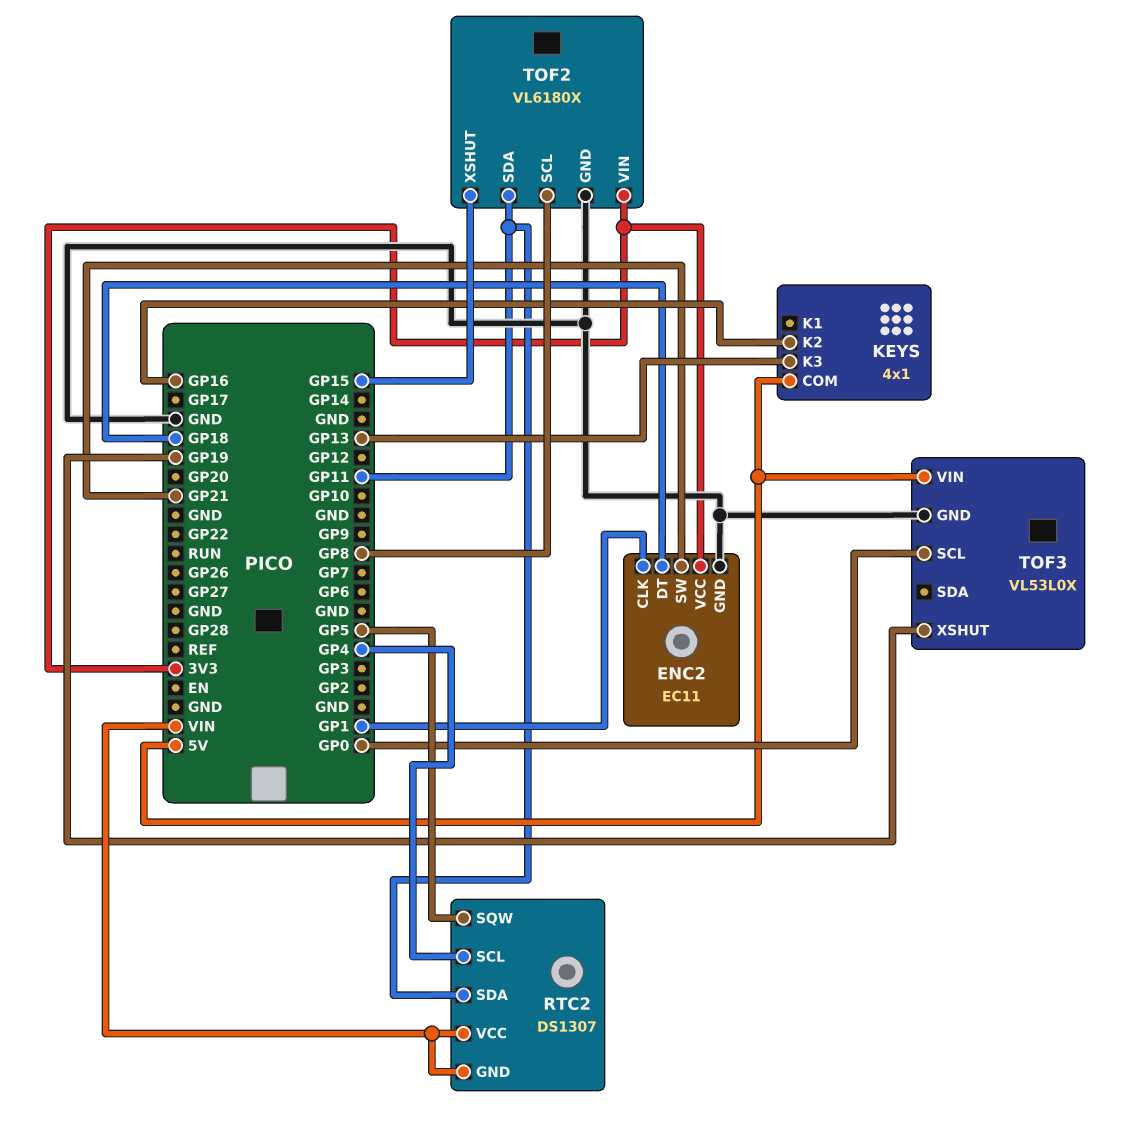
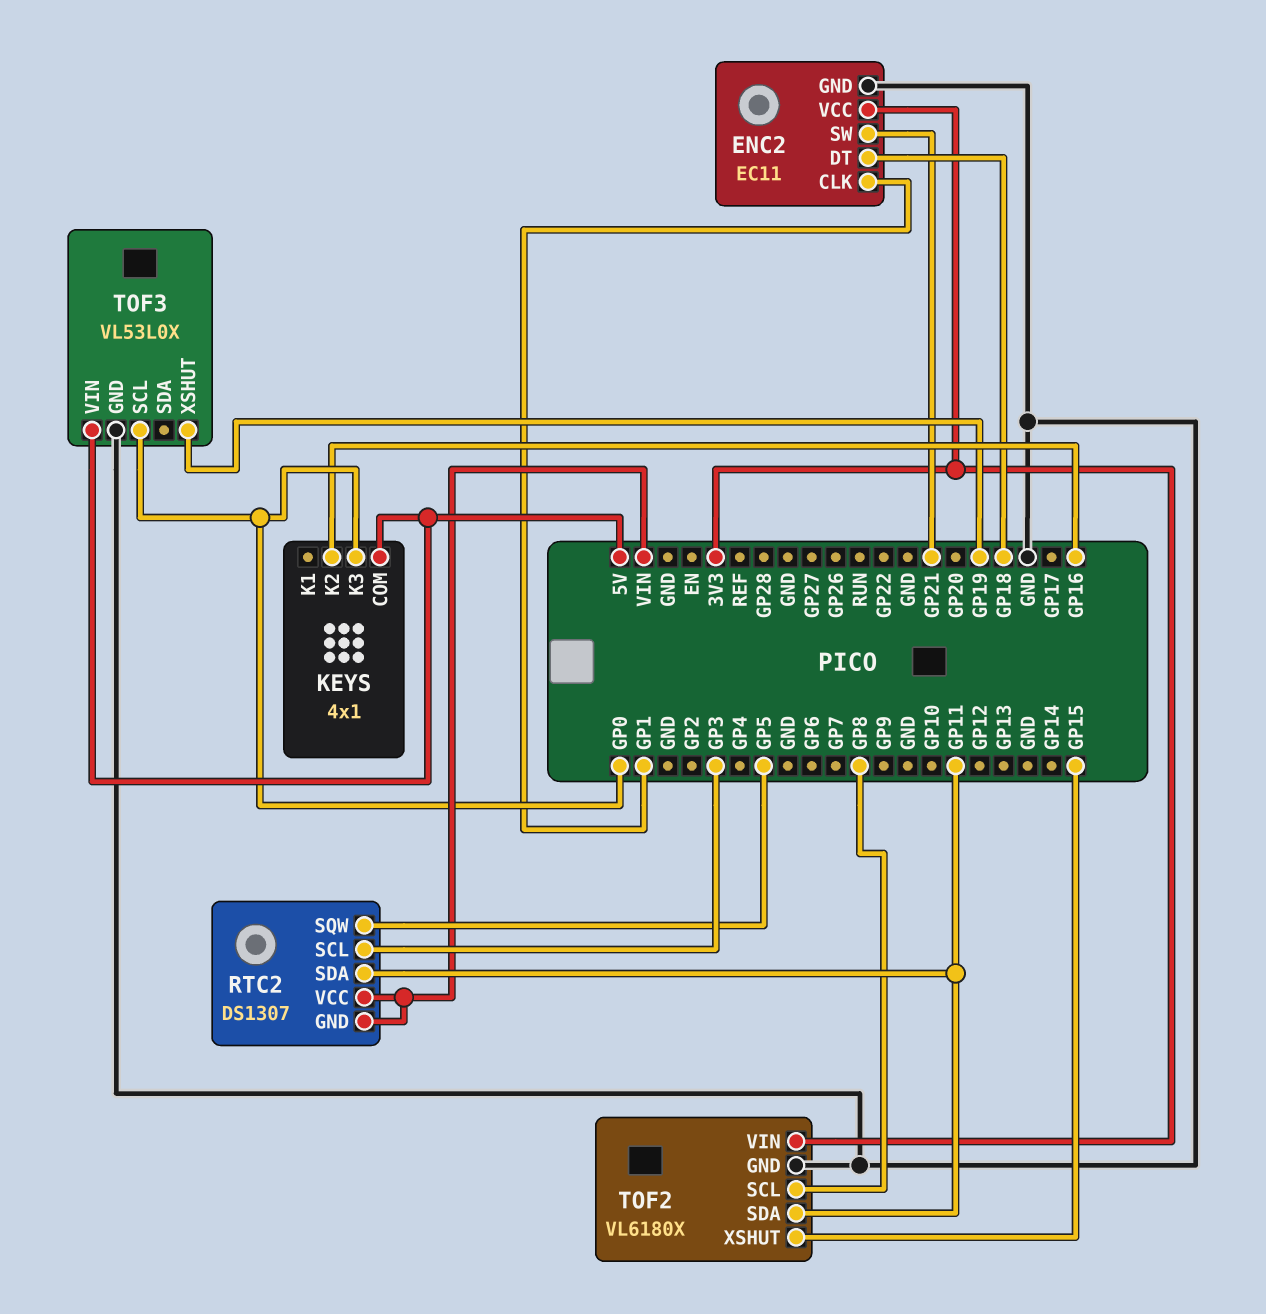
KEYS pin K3: GP13 -> GP0
RTC2 pin SCL: GP4 -> GP3

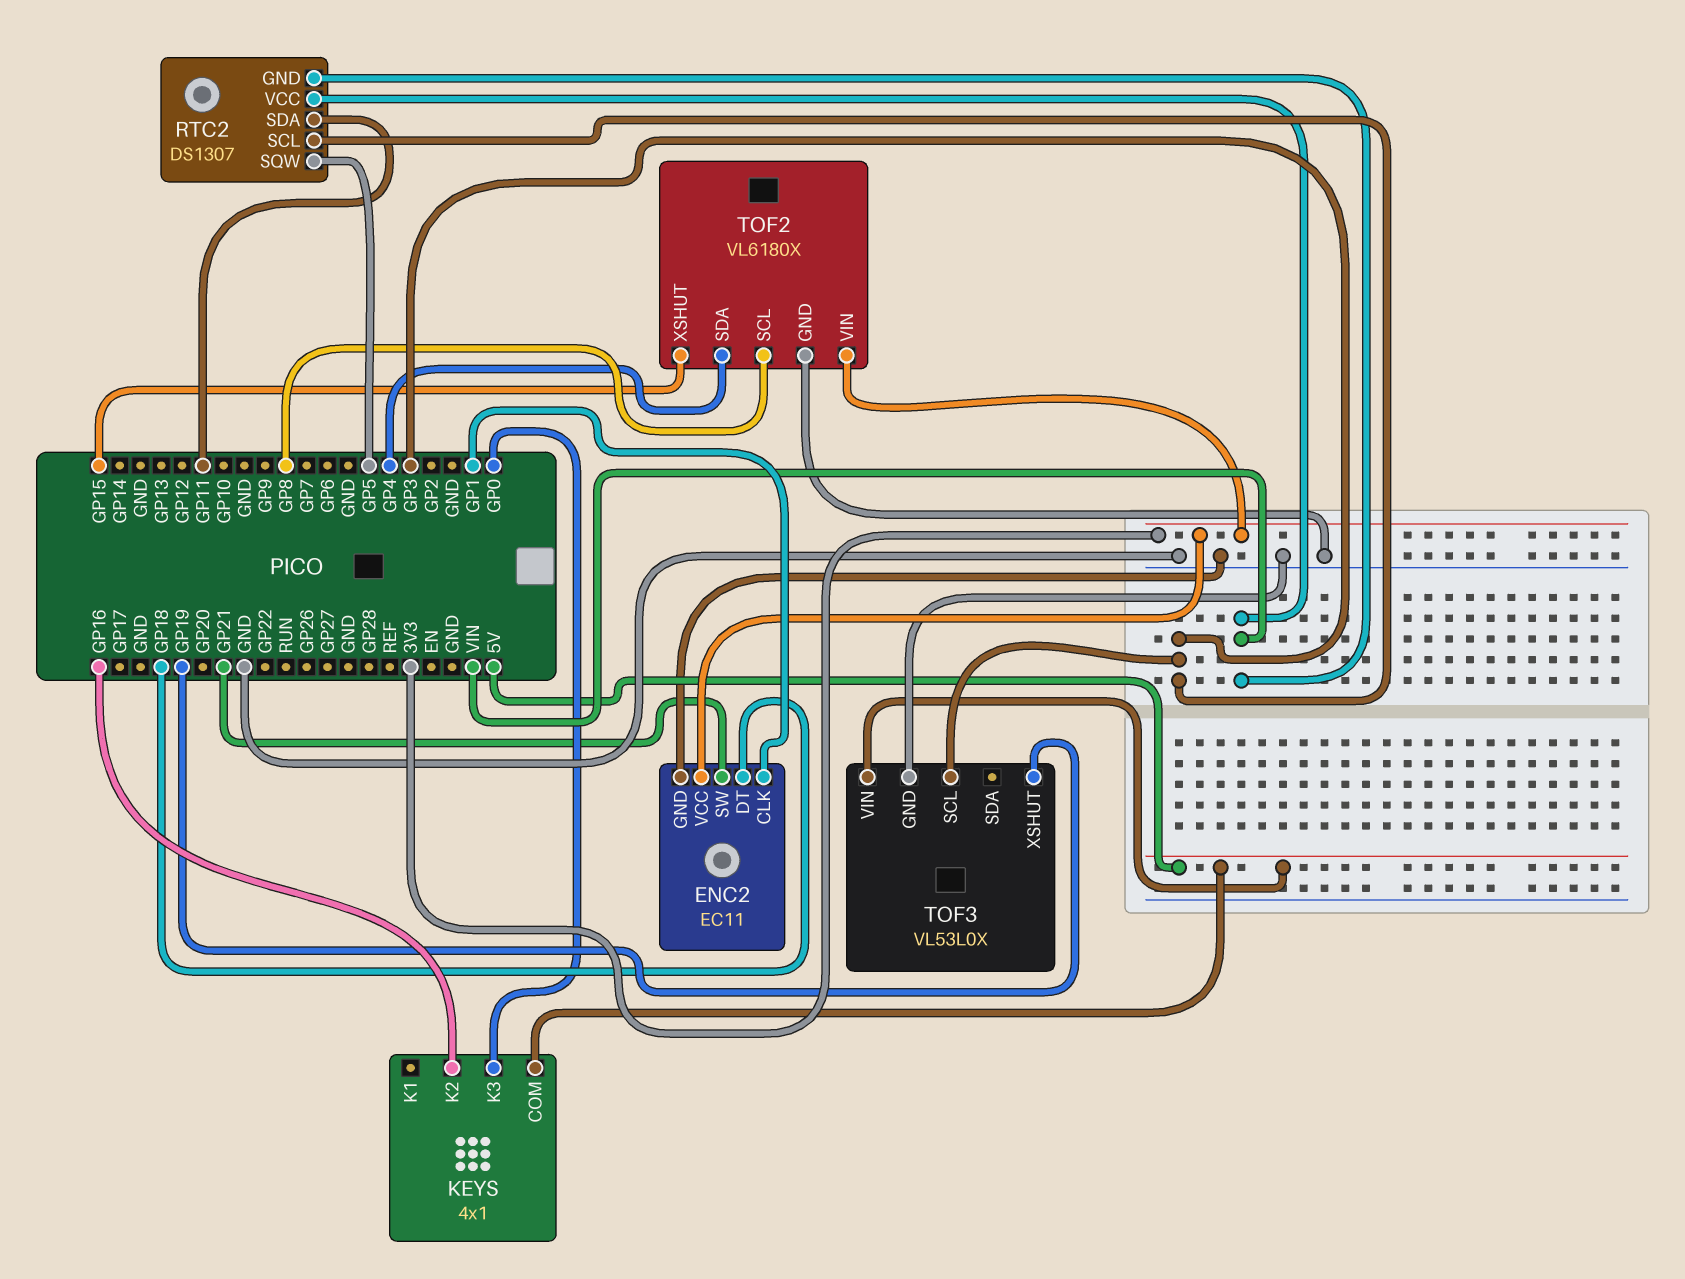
TOF2 pin SDA: GP11 -> GP4
TOF3 pin SCL: GP0 -> GP3

